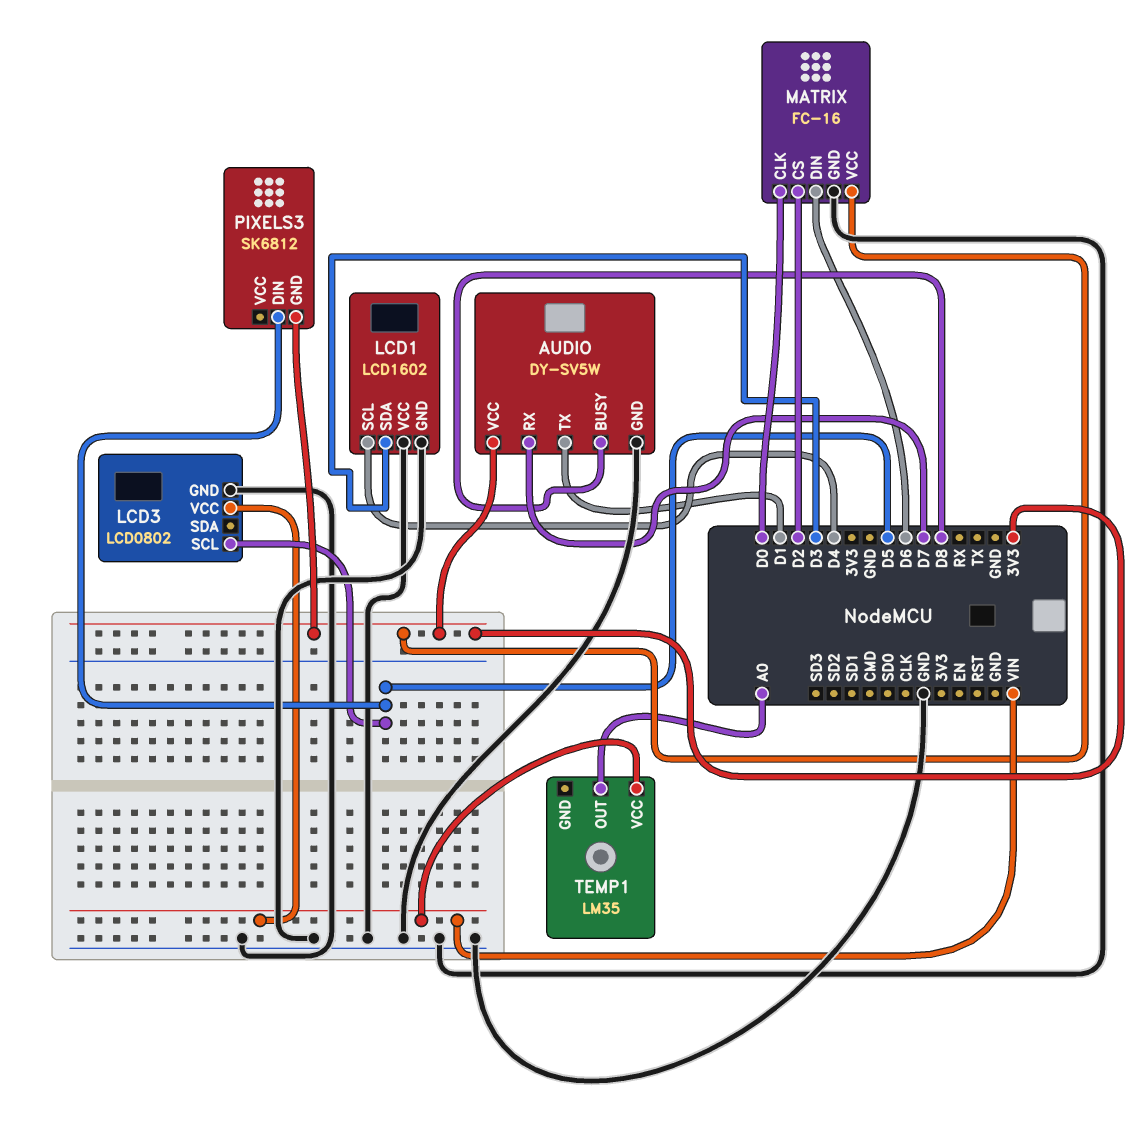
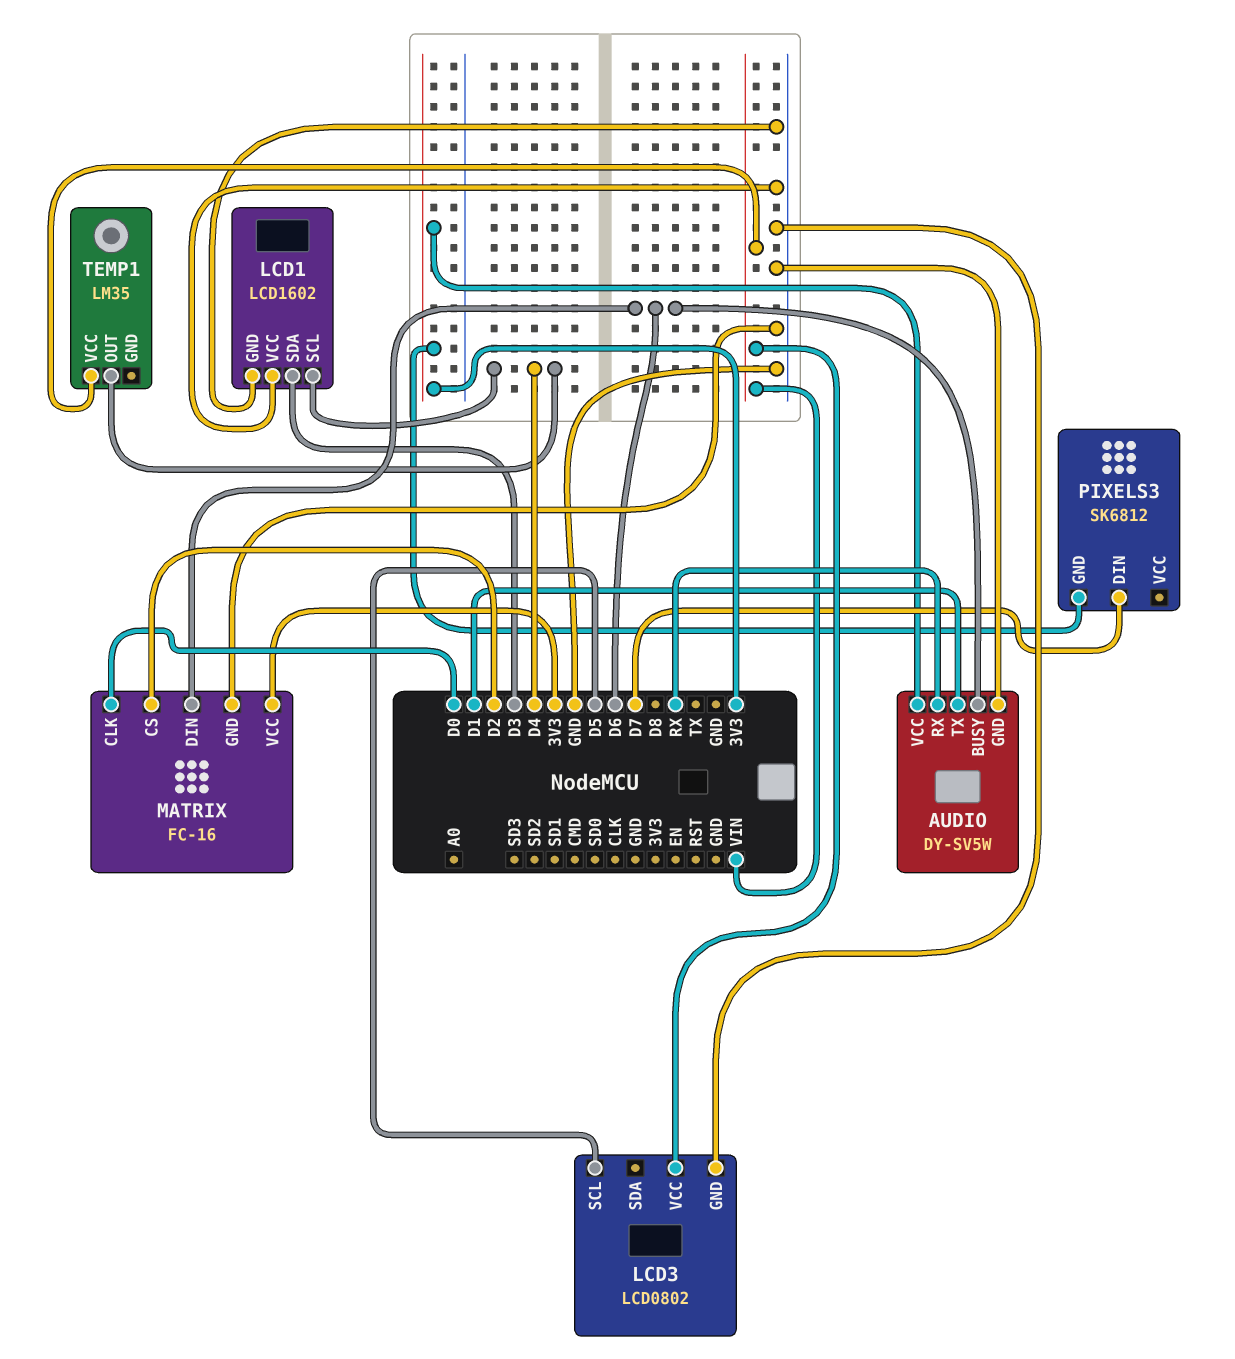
AUDIO pin BUSY: D8 -> D6
AUDIO pin RX: D7 -> RX
PIXELS3 pin DIN: D5 -> D7
TEMP1 pin OUT: A0 -> D4

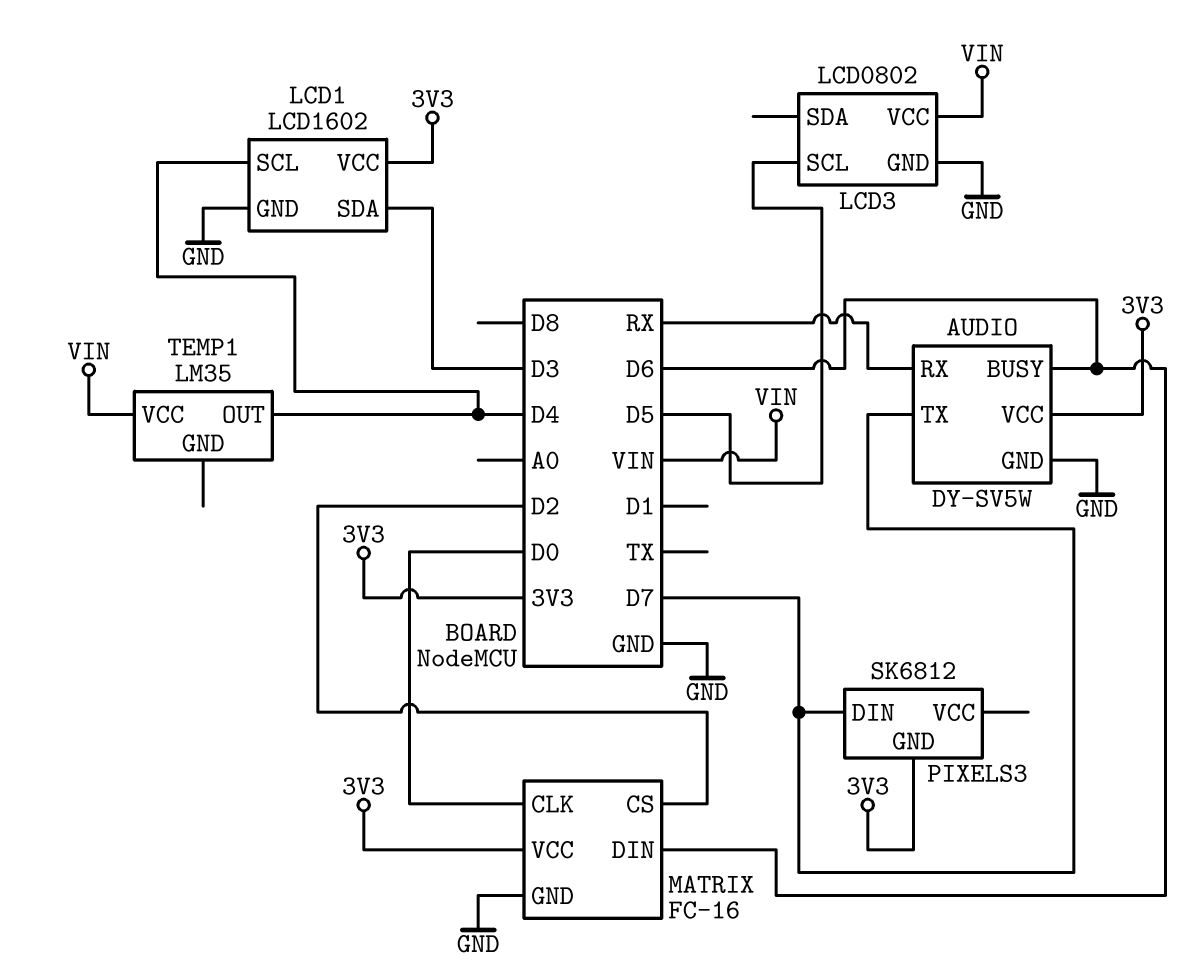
AUDIO pin TX: D1 -> D7
LCD1 pin VCC: GND -> 3V3

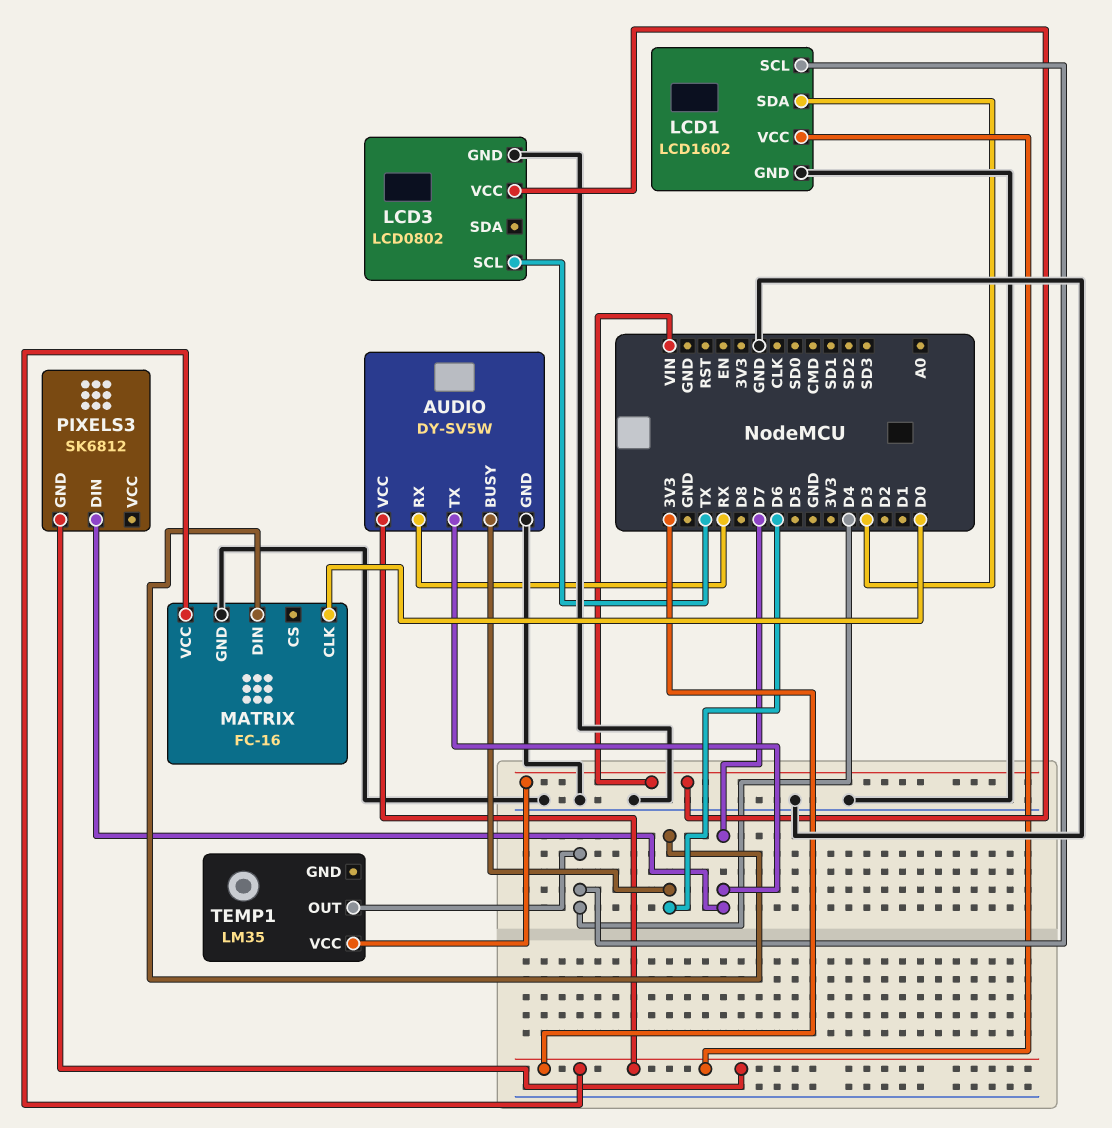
LCD3 pin SCL: D5 -> TX
MATRIX pin CS: D2 -> none

